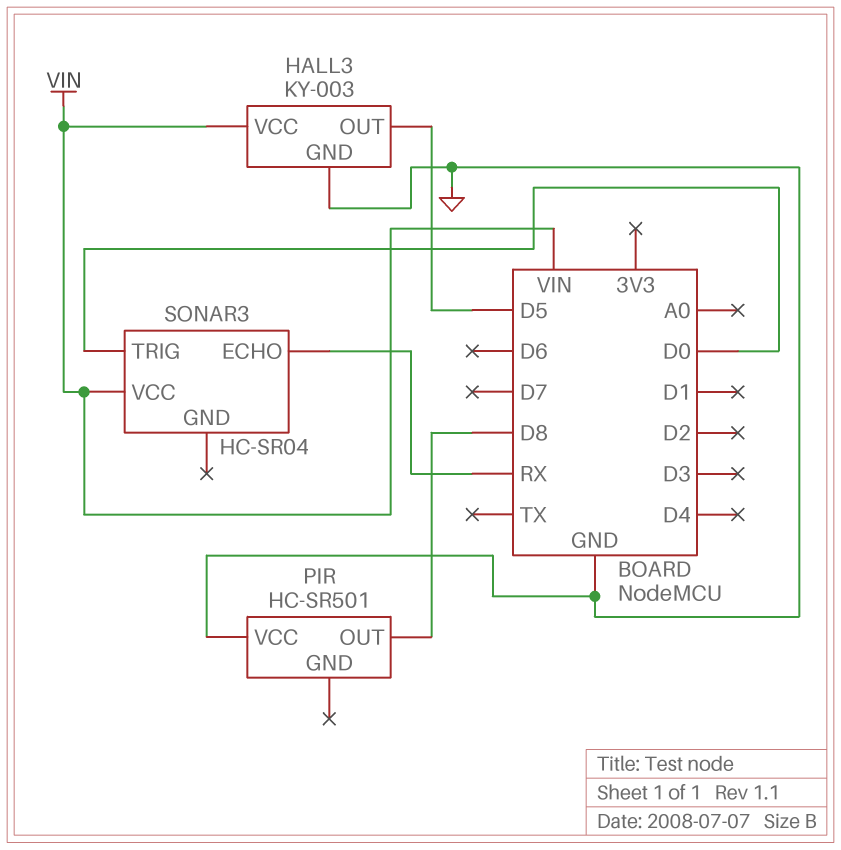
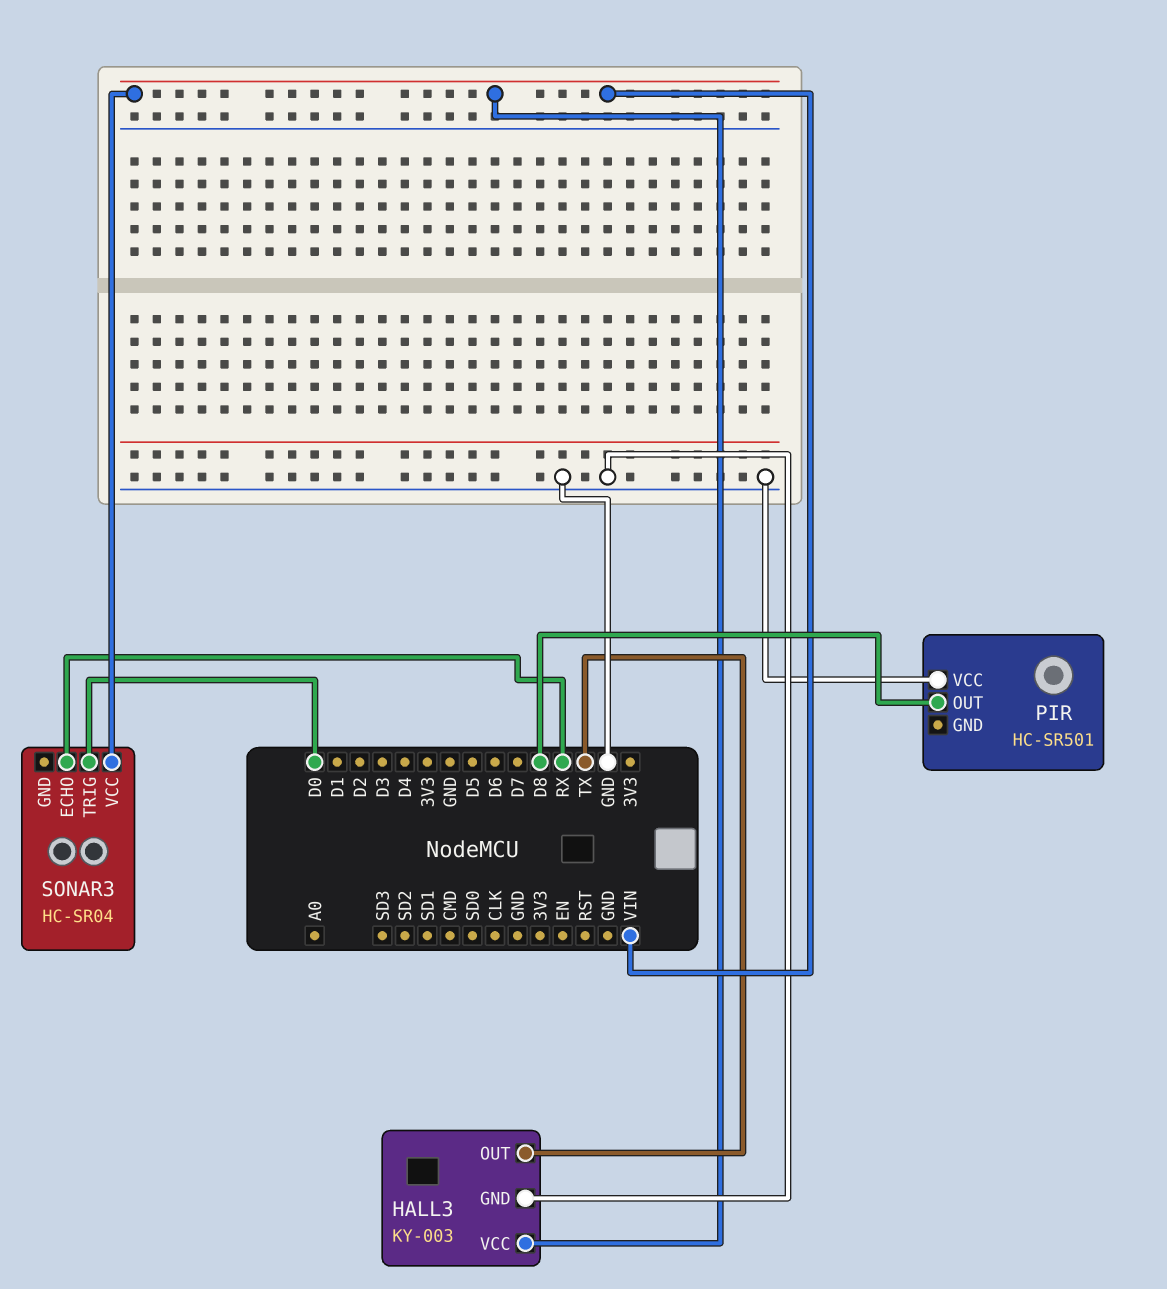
HALL3 pin OUT: D5 -> TX

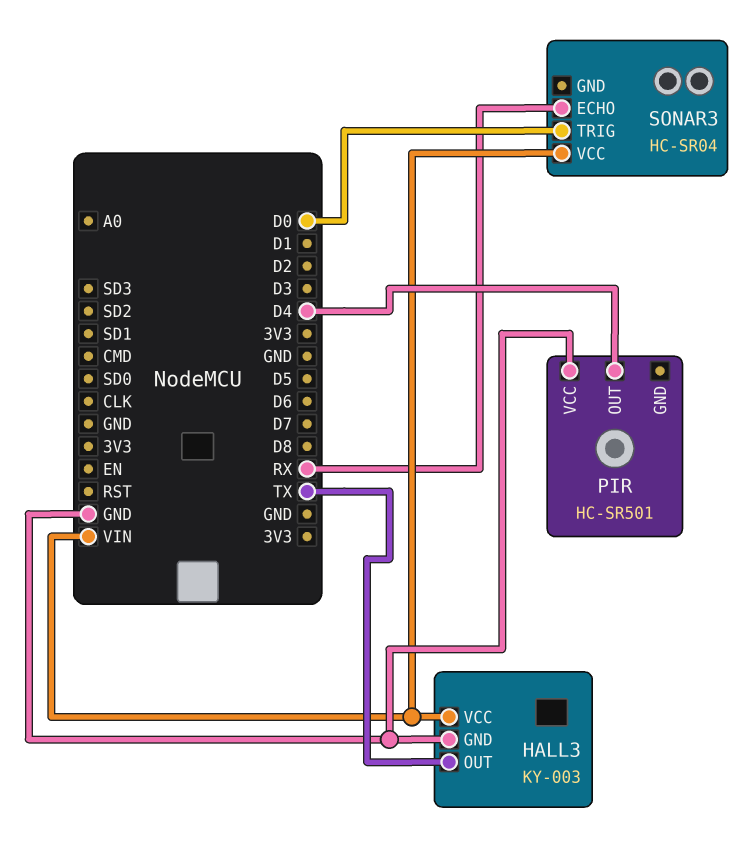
PIR pin OUT: D8 -> D4

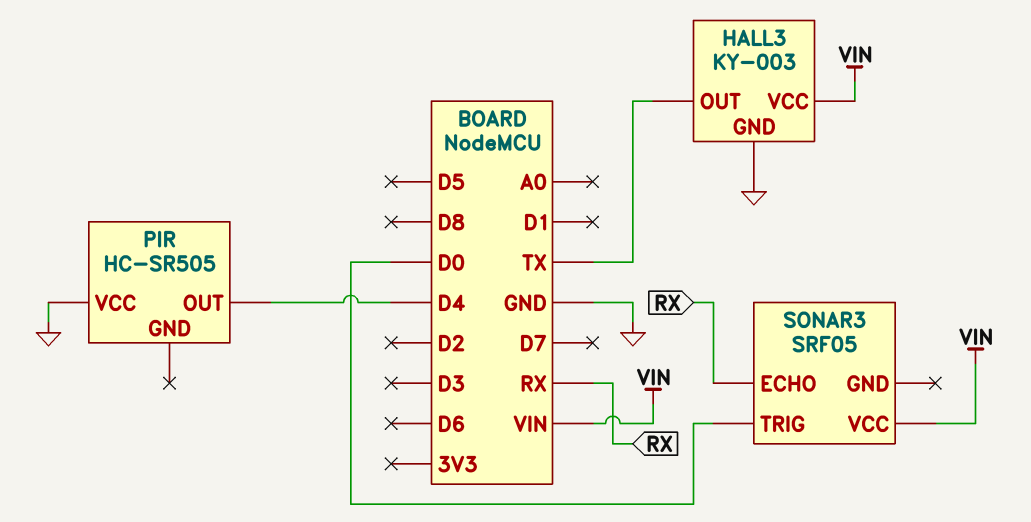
PIR: HC-SR501 -> HC-SR505
SONAR3: HC-SR04 -> SRF05

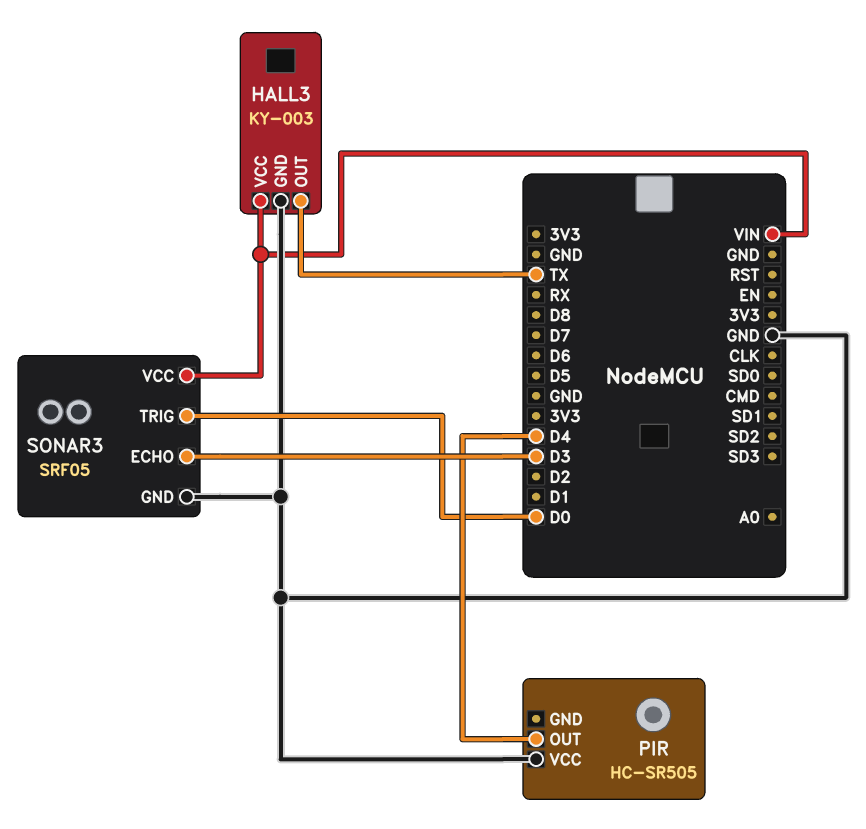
SONAR3 pin ECHO: RX -> D3
SONAR3 pin GND: none -> GND

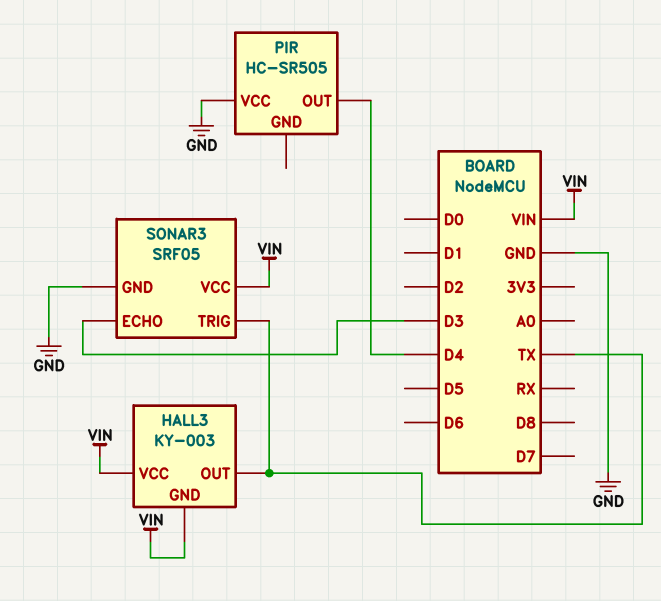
HALL3 pin GND: GND -> VIN
SONAR3 pin TRIG: D0 -> TX

